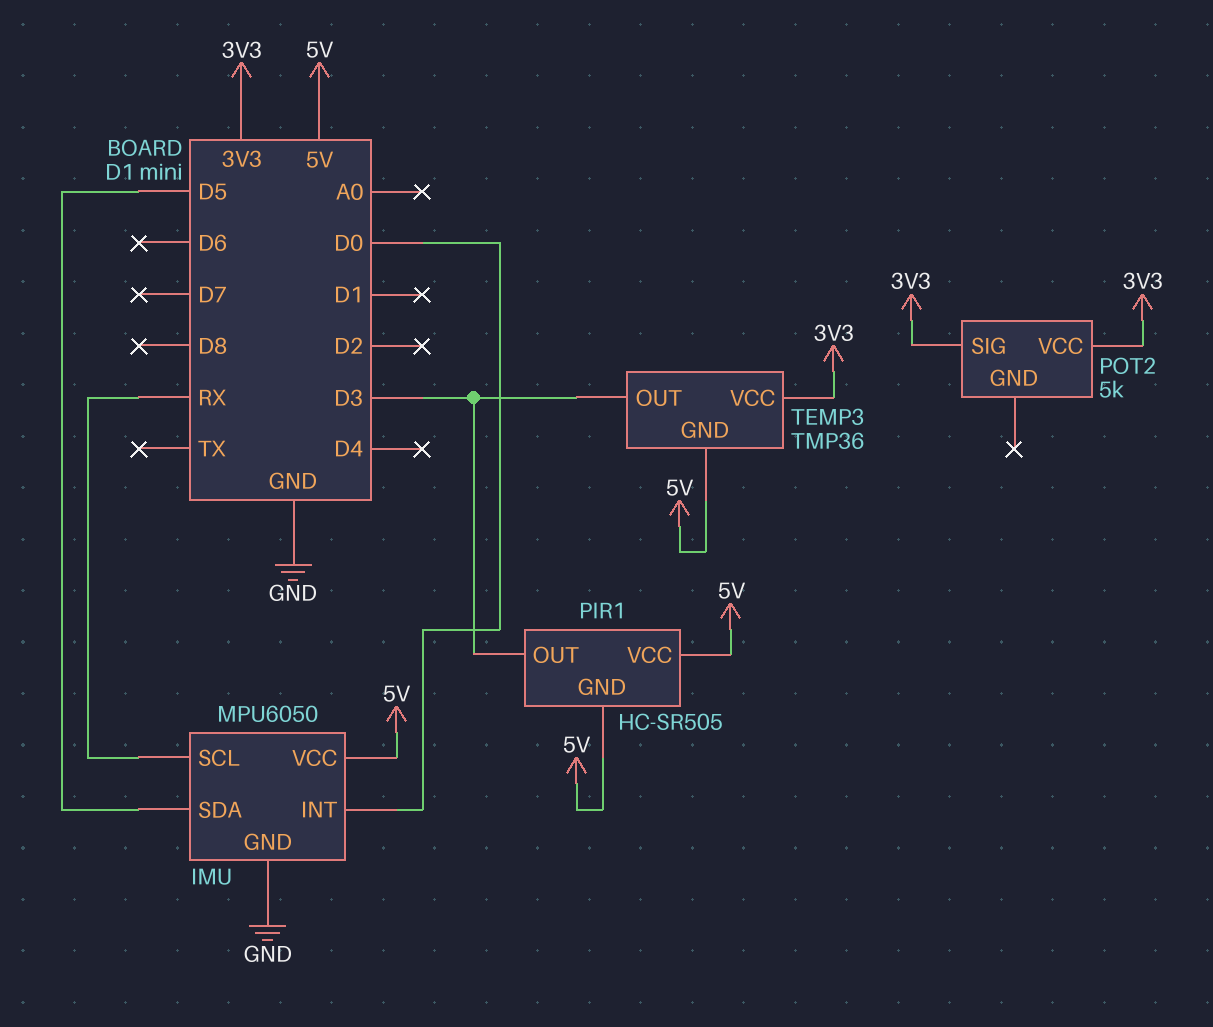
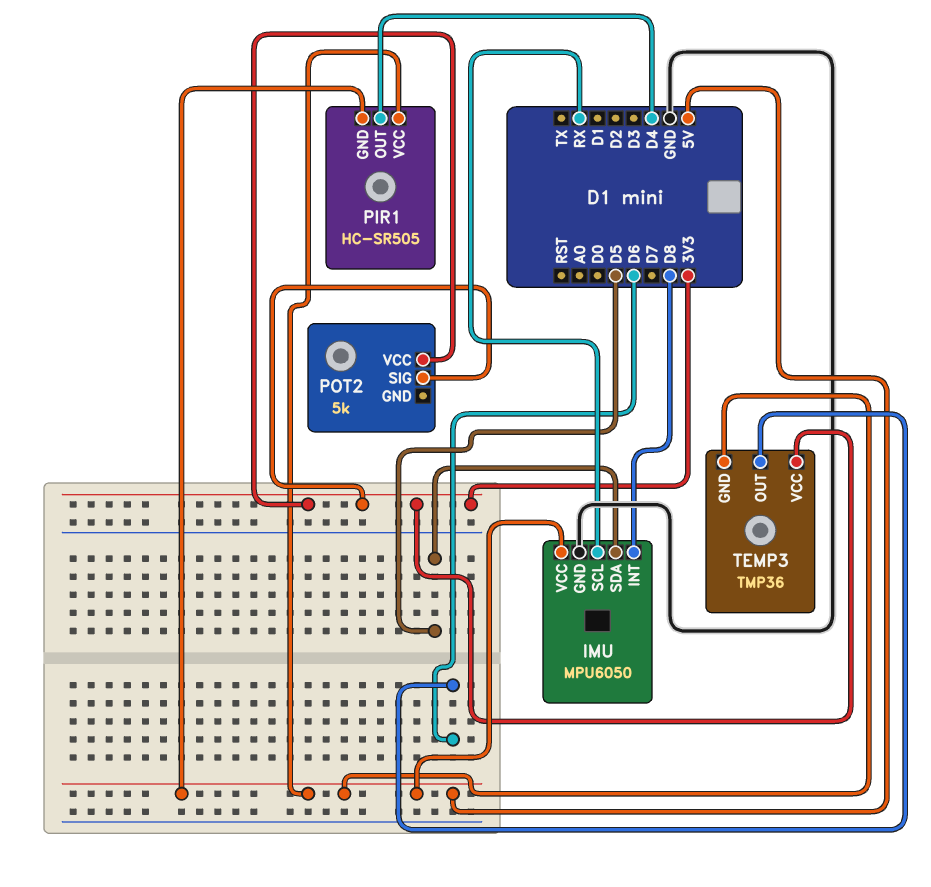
IMU pin INT: D0 -> D8
PIR1 pin OUT: D3 -> D4
TEMP3 pin OUT: D3 -> D6

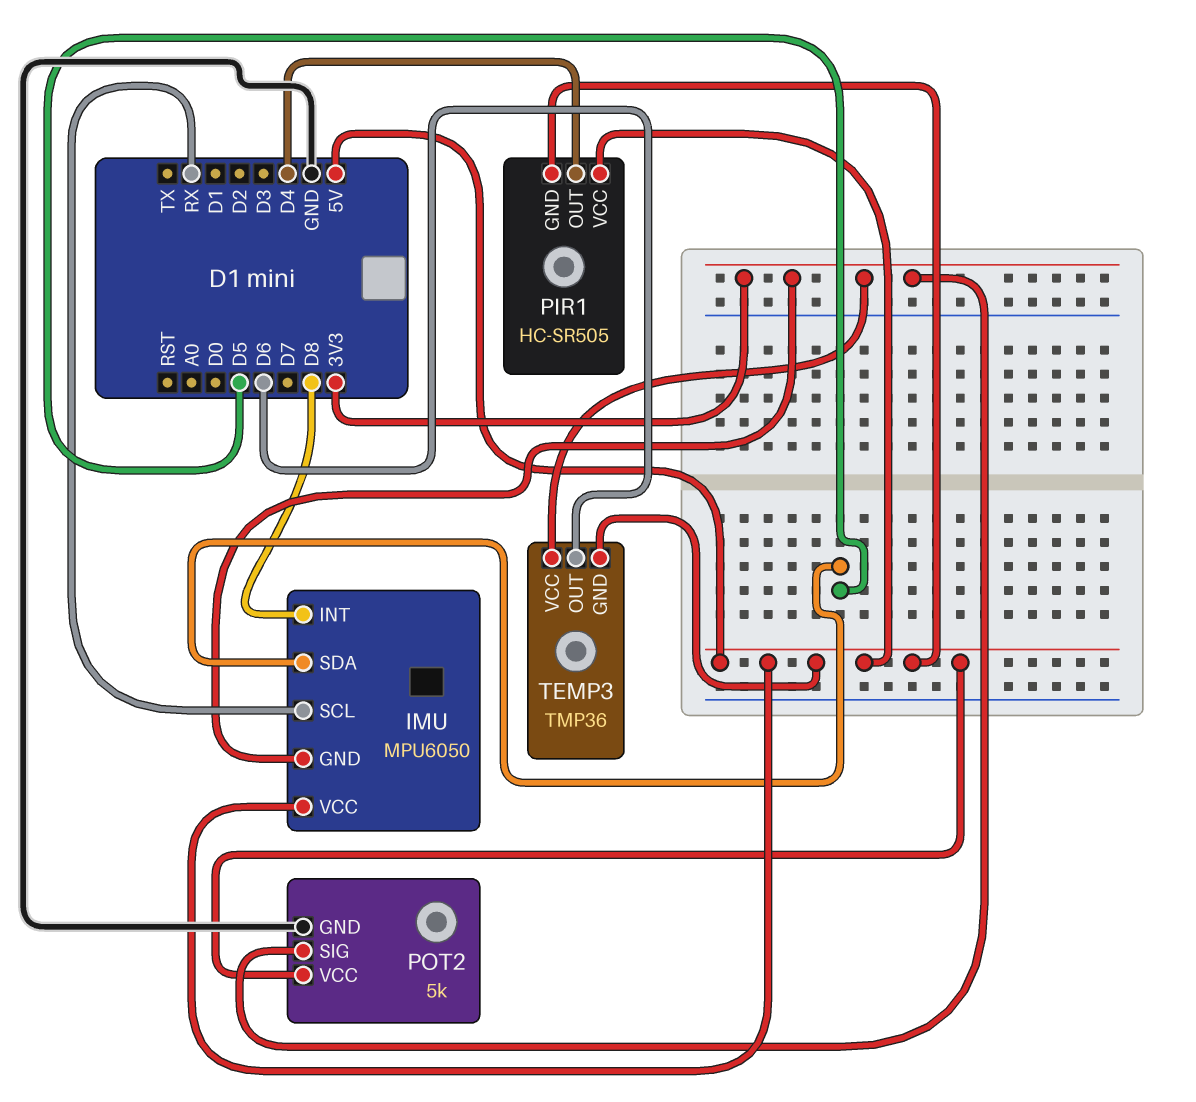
IMU pin GND: GND -> 3V3
POT2 pin GND: none -> GND
POT2 pin VCC: 3V3 -> 5V

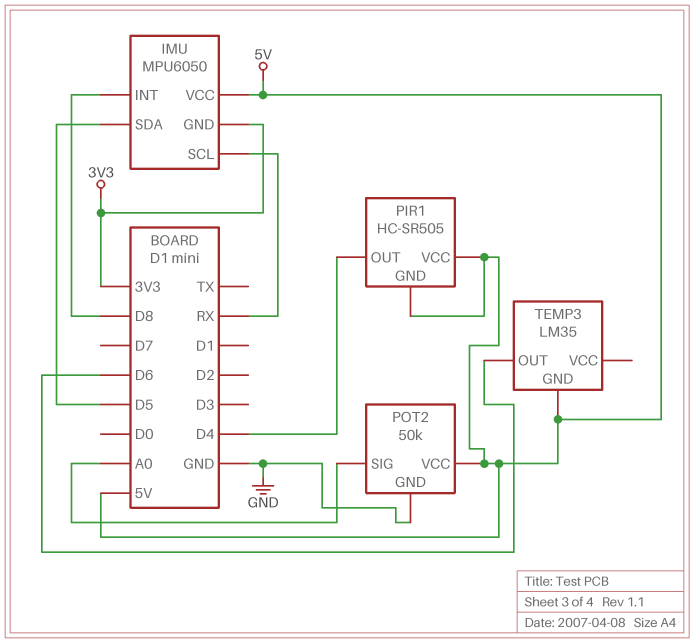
POT2: 5k -> 50k
POT2 pin SIG: 3V3 -> A0
TEMP3: TMP36 -> LM35
TEMP3 pin VCC: 3V3 -> none

